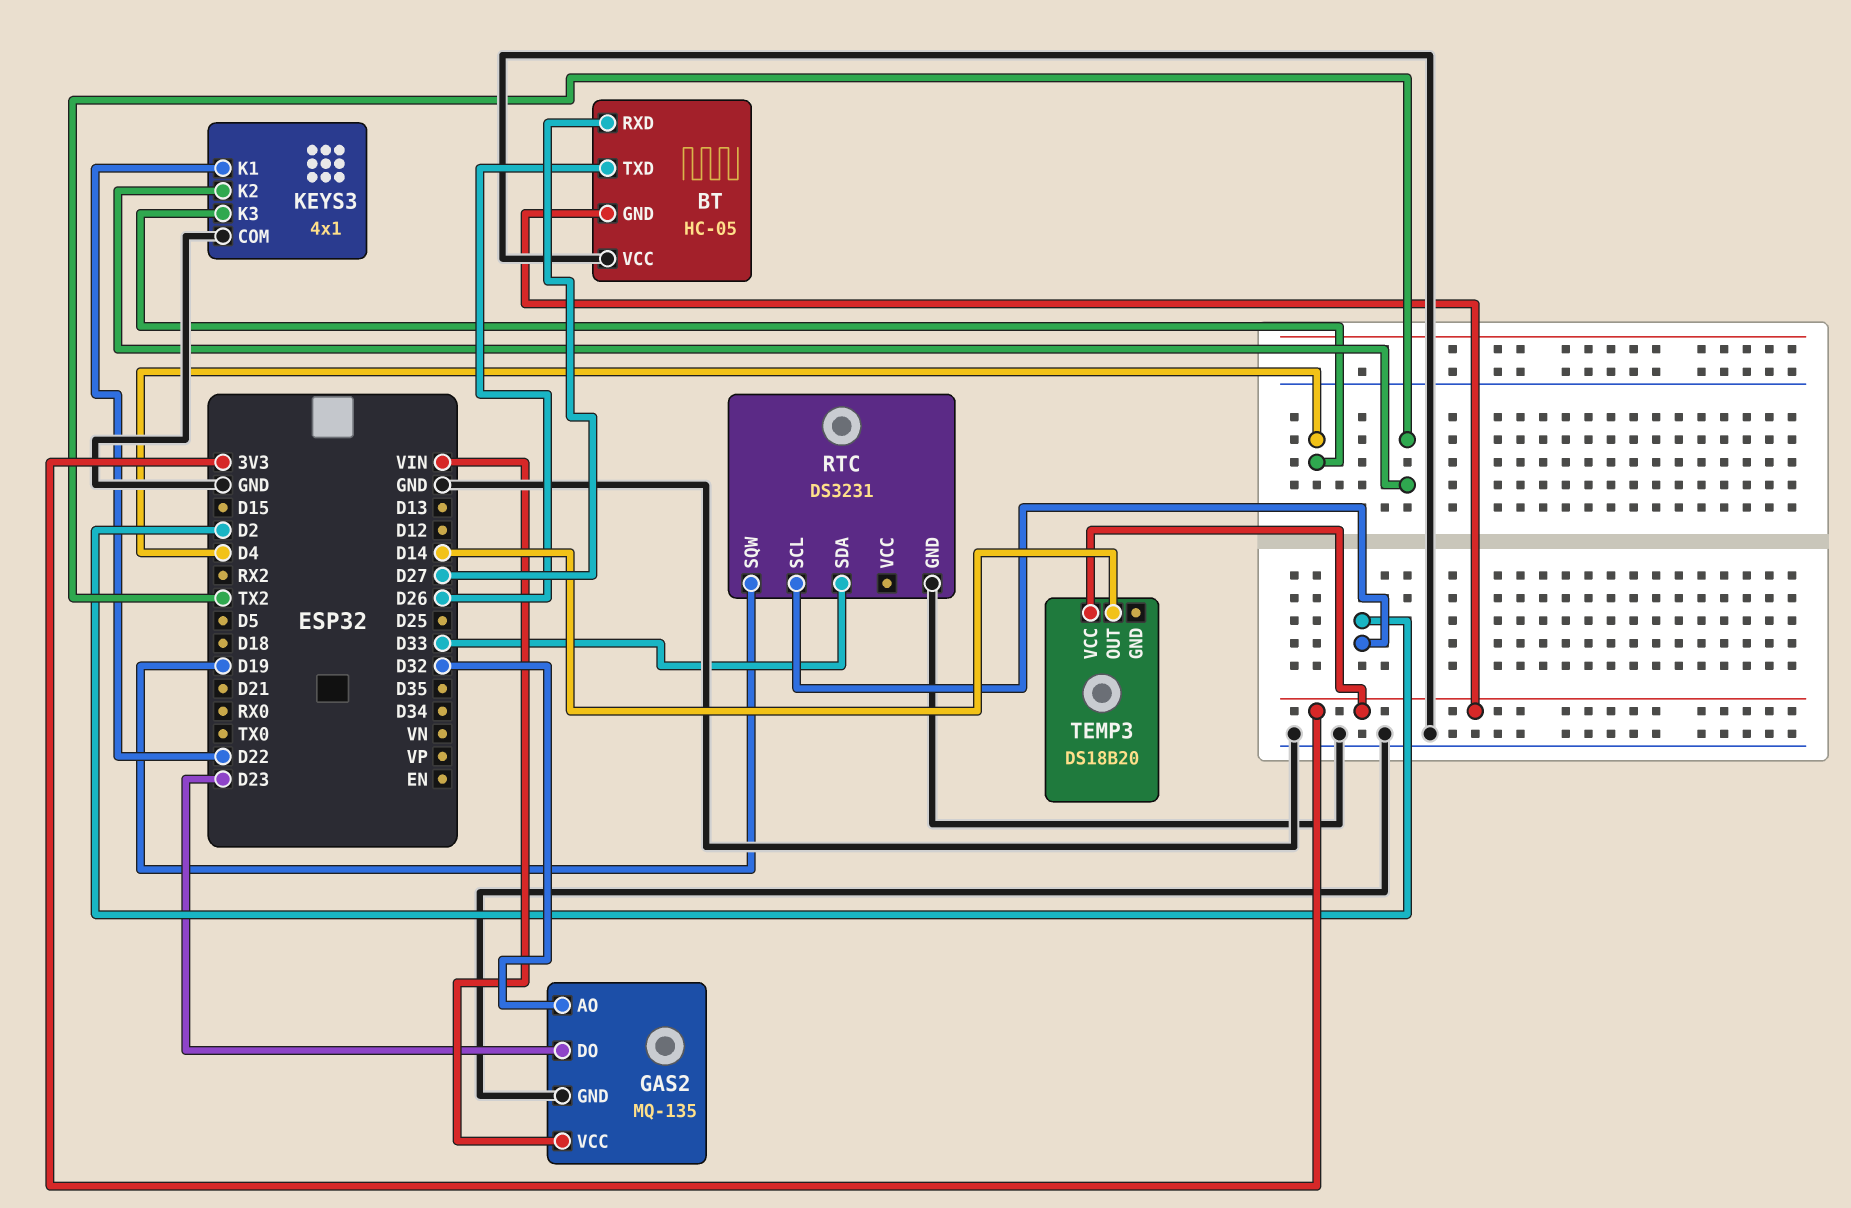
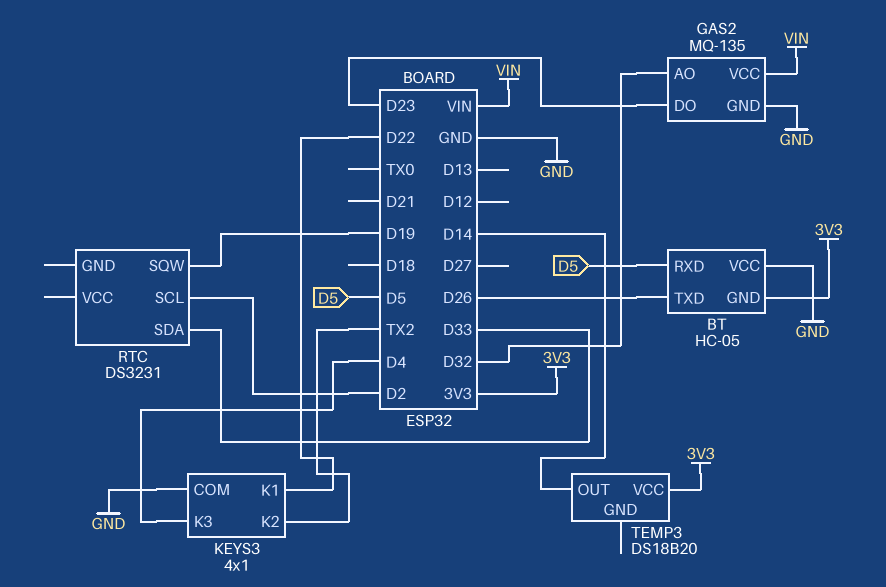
BT pin RXD: D27 -> D5
RTC pin GND: GND -> none

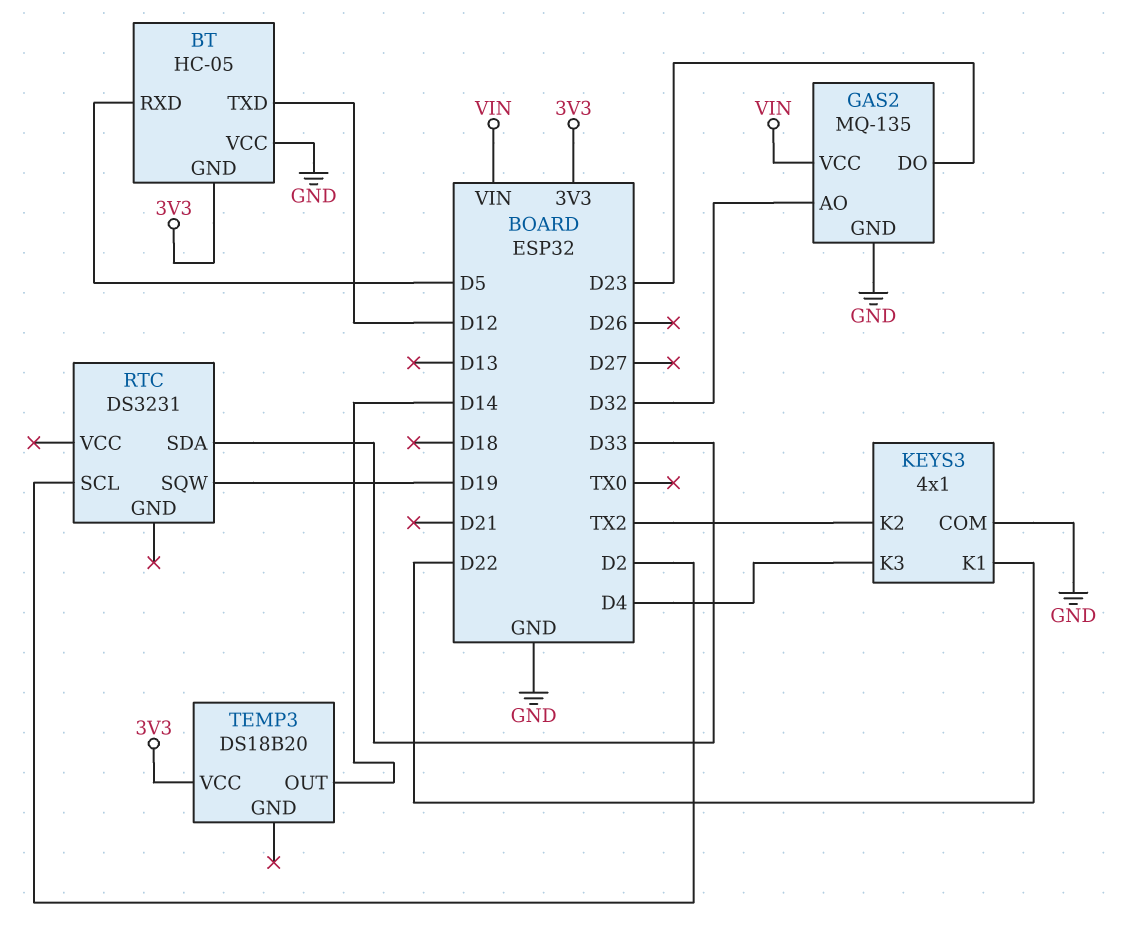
BT pin TXD: D26 -> D12

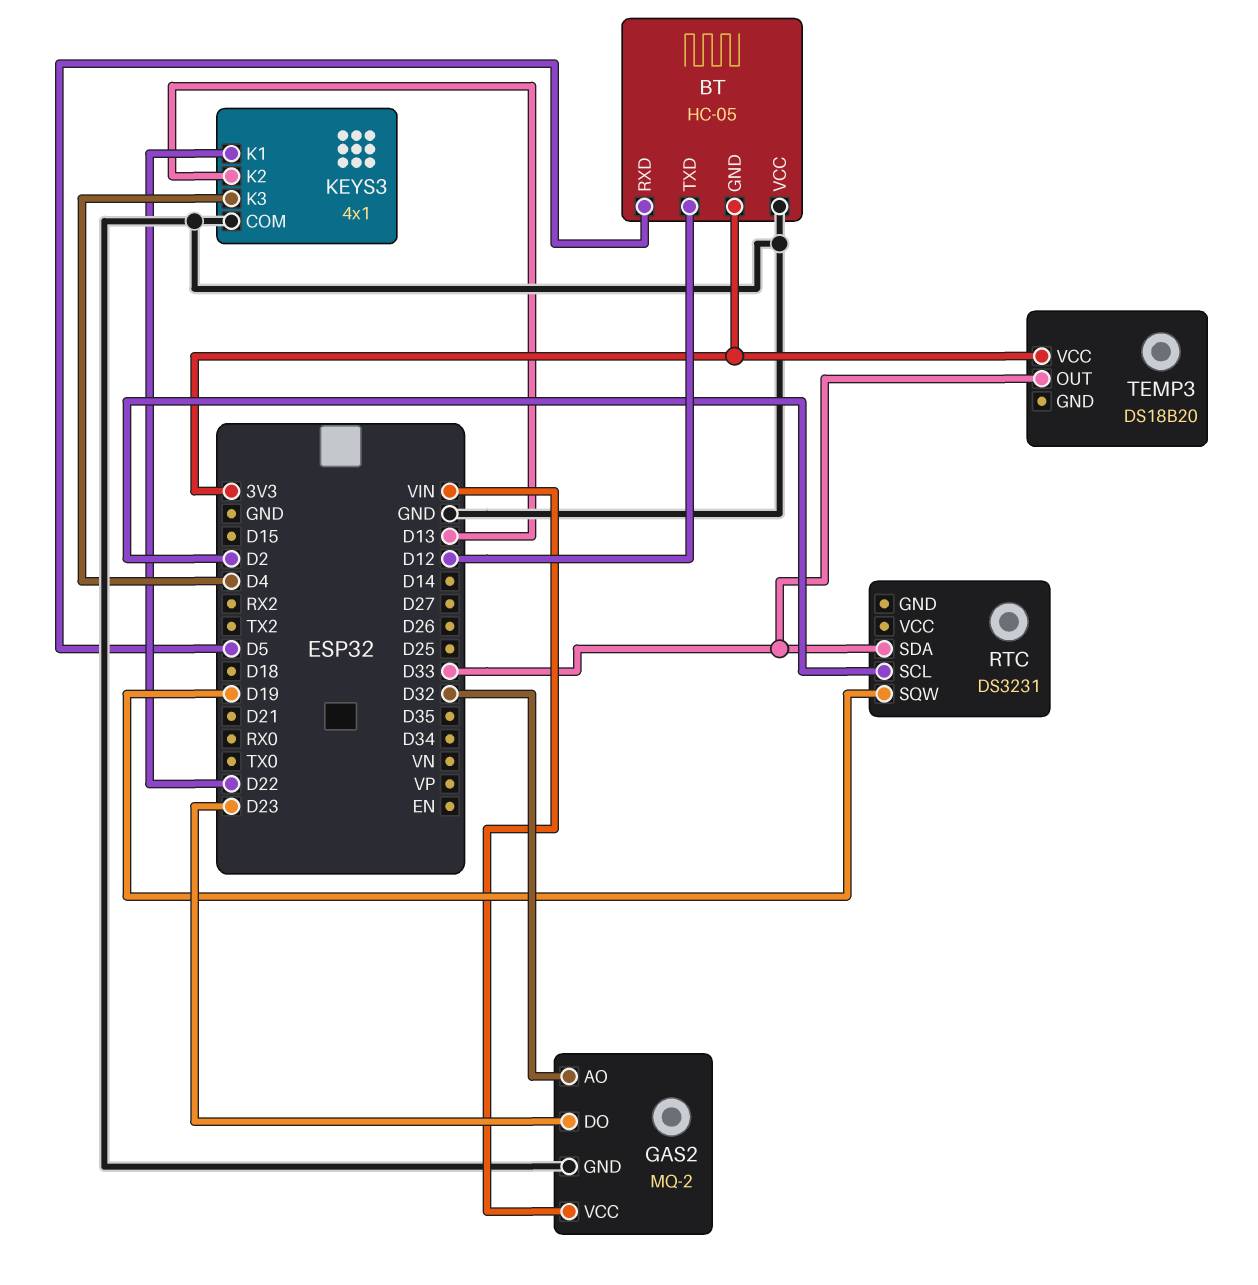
GAS2: MQ-135 -> MQ-2
KEYS3 pin K2: TX2 -> D13
TEMP3 pin OUT: D14 -> D33

